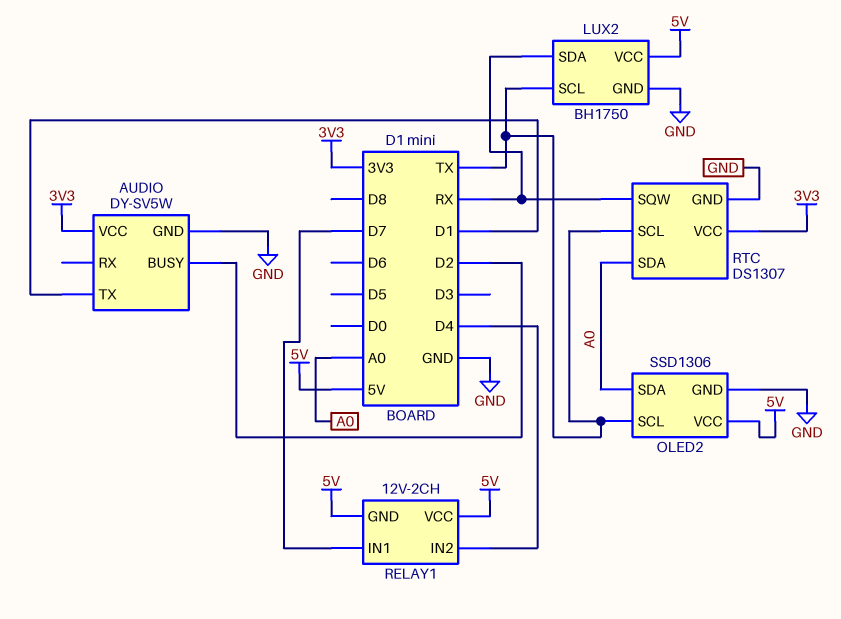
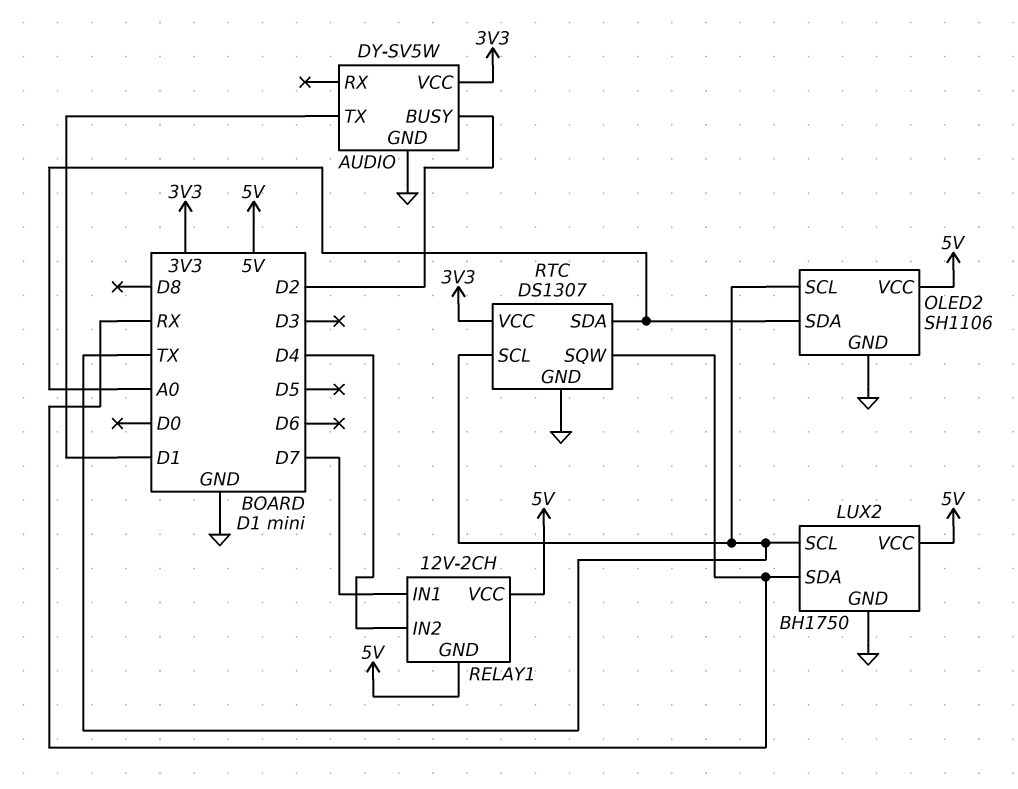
OLED2: SSD1306 -> SH1106

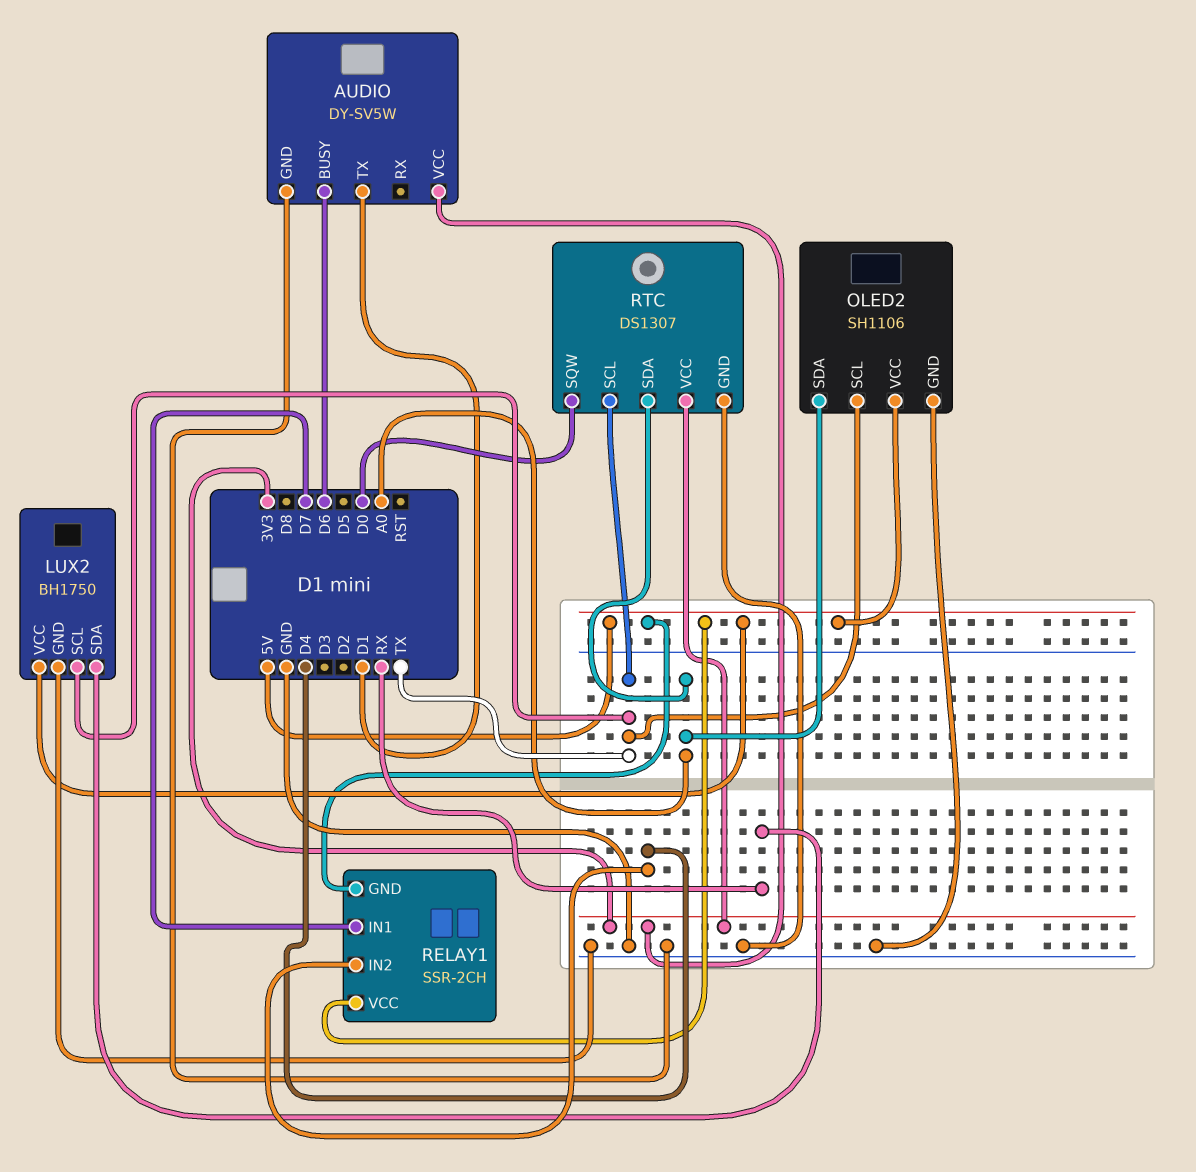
AUDIO pin BUSY: D2 -> D6
RELAY1: 12V-2CH -> SSR-2CH
RTC pin SQW: RX -> D0

